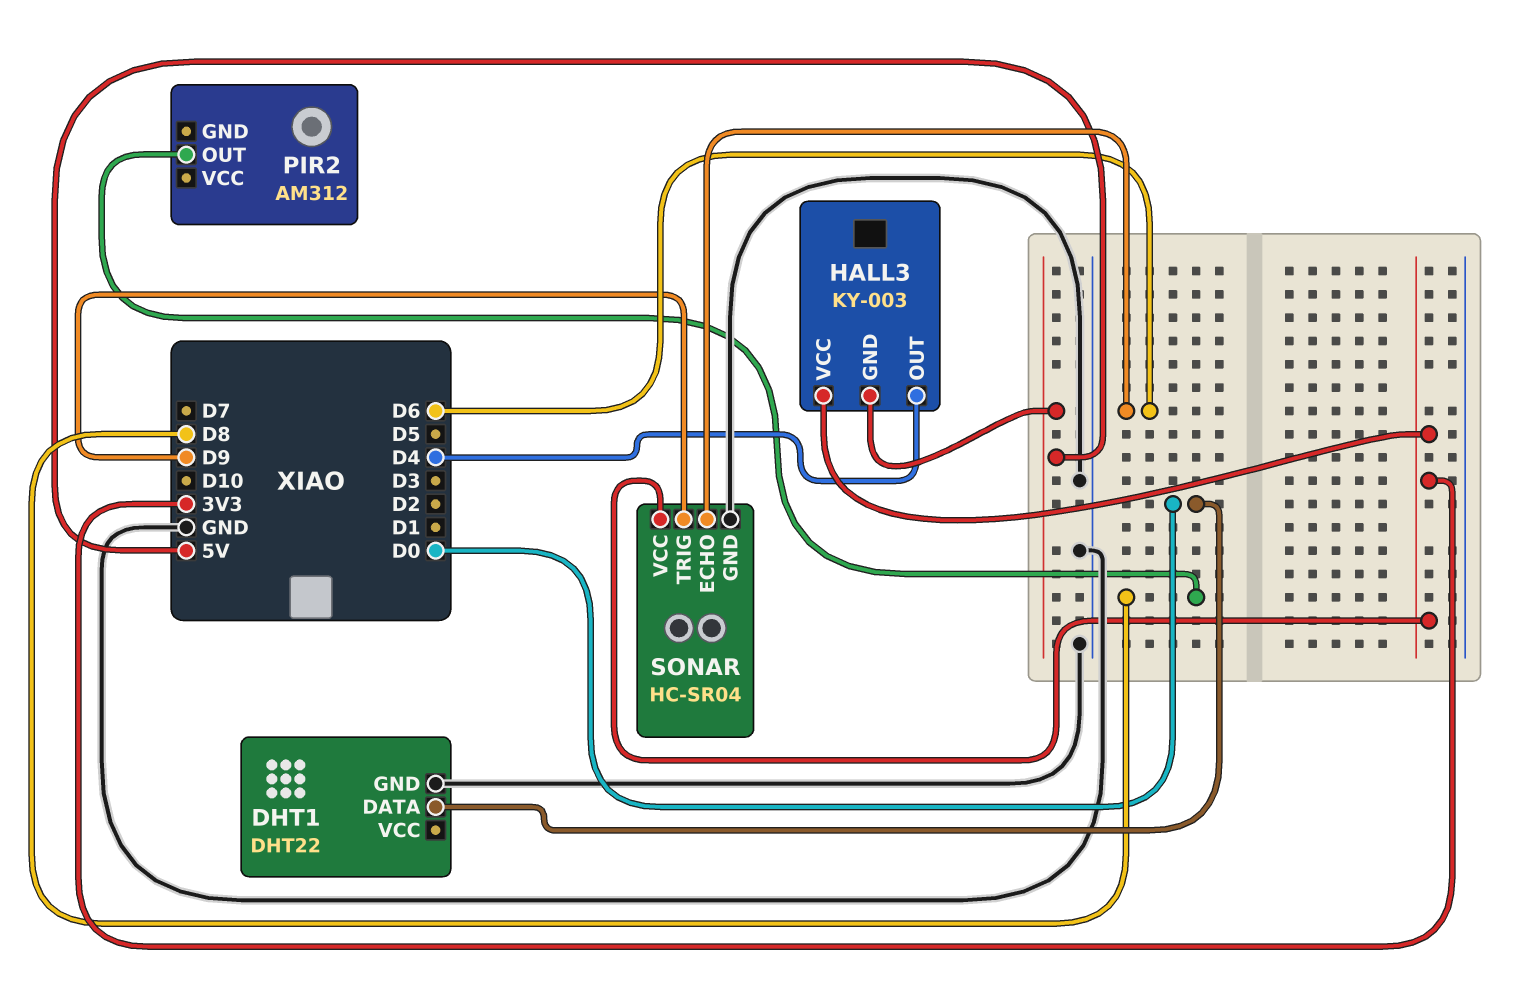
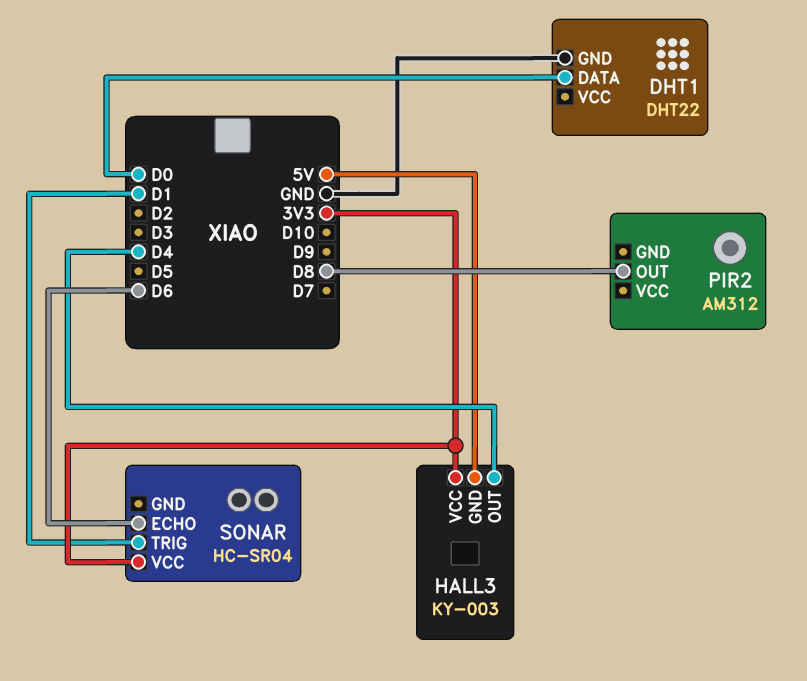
SONAR pin GND: GND -> none
SONAR pin TRIG: D9 -> D1

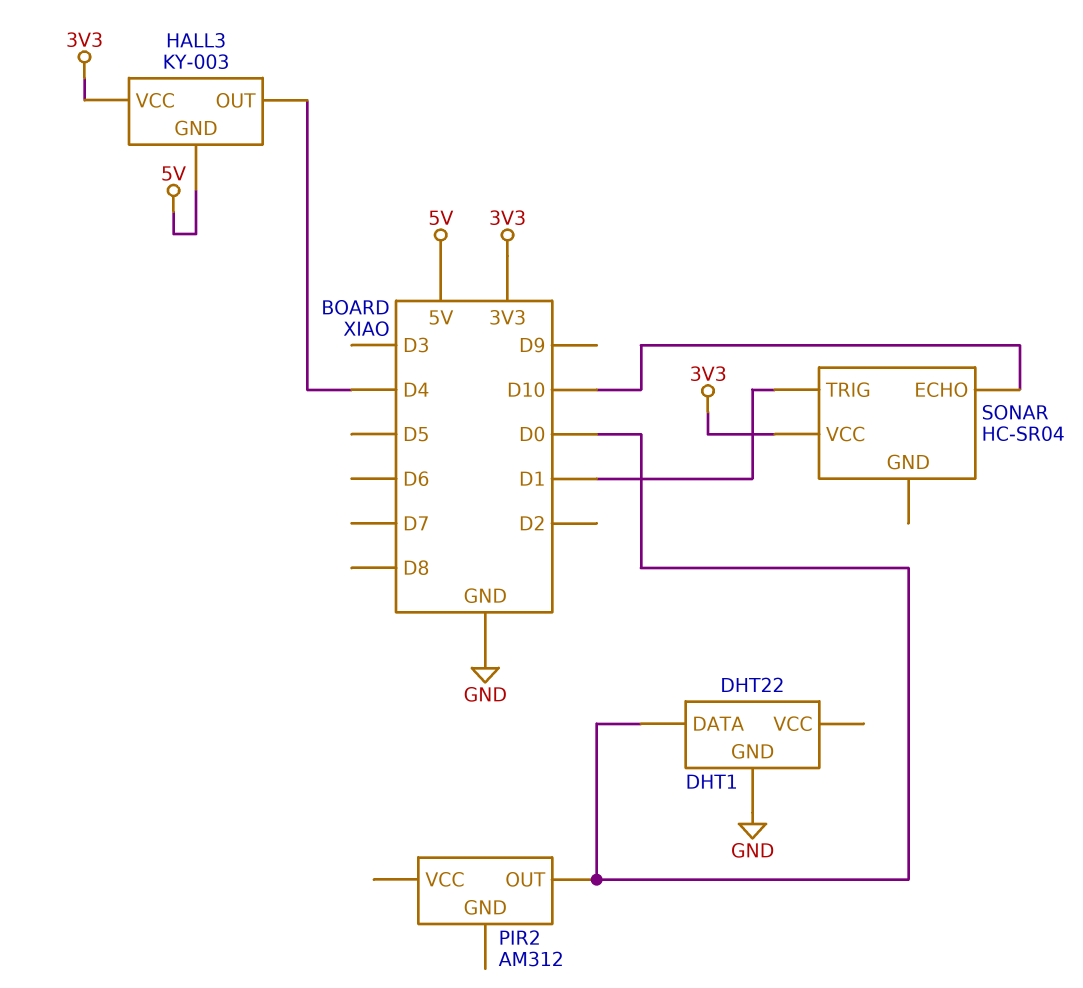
PIR2 pin OUT: D8 -> D0
SONAR pin ECHO: D6 -> D10

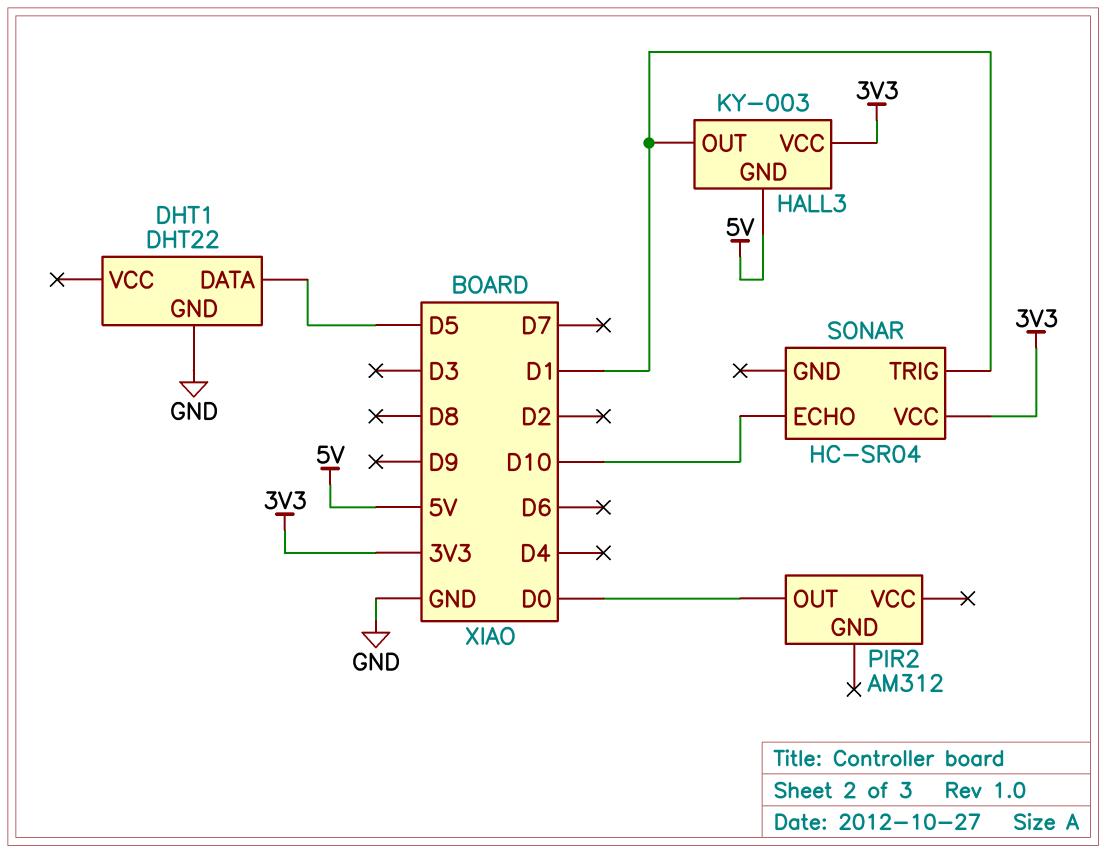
DHT1 pin DATA: D0 -> D5
HALL3 pin OUT: D4 -> D1

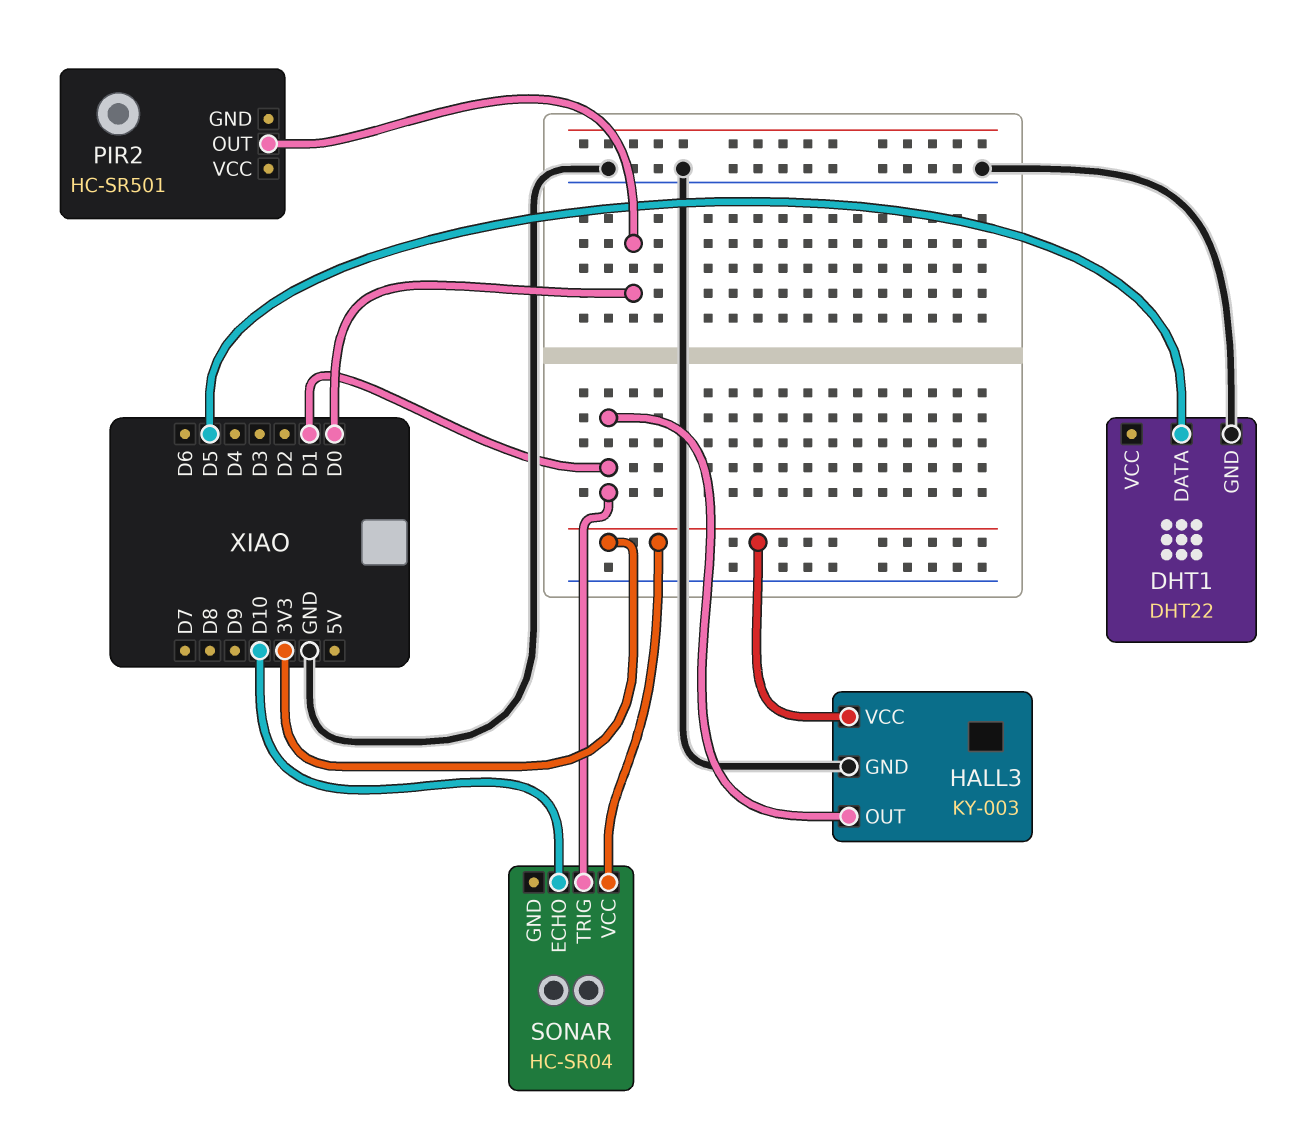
HALL3 pin GND: 5V -> GND
PIR2: AM312 -> HC-SR501

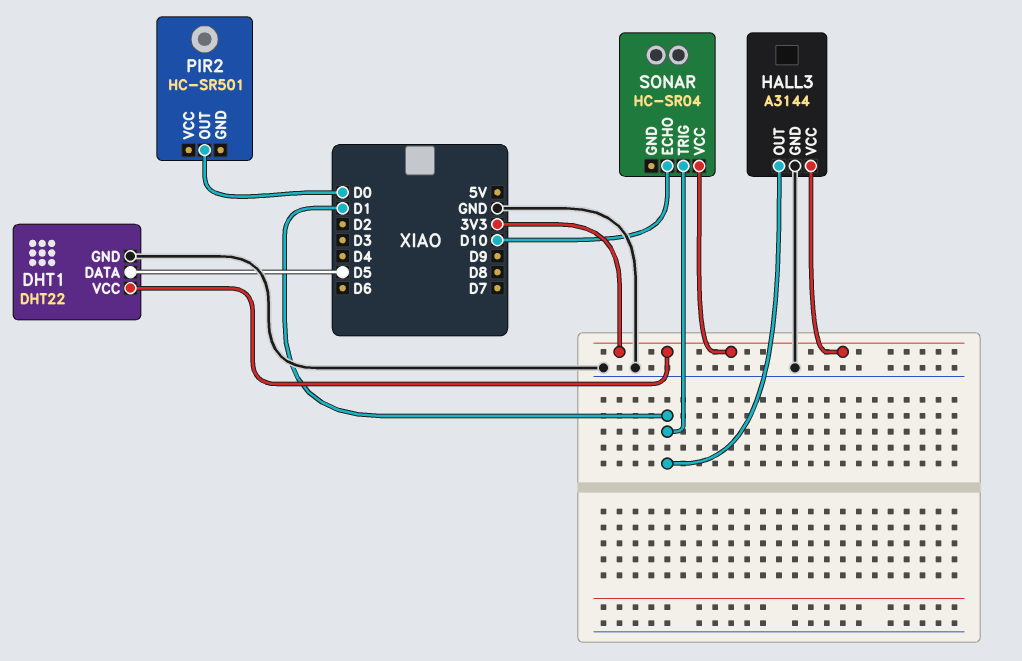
DHT1 pin VCC: none -> 3V3
HALL3: KY-003 -> A3144

